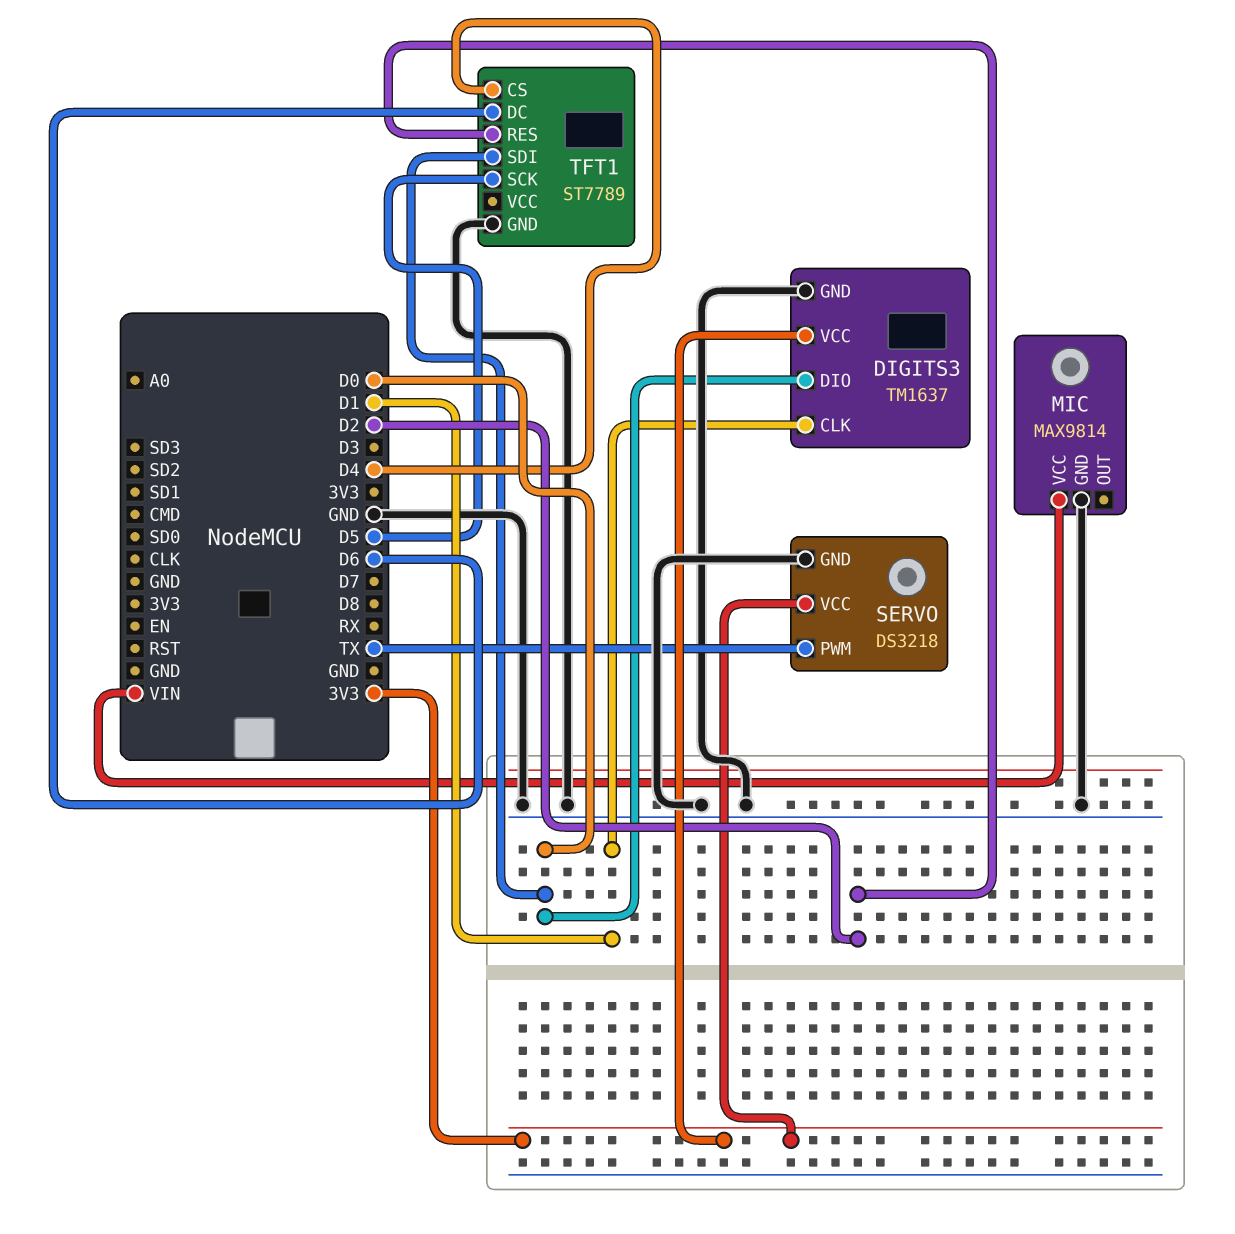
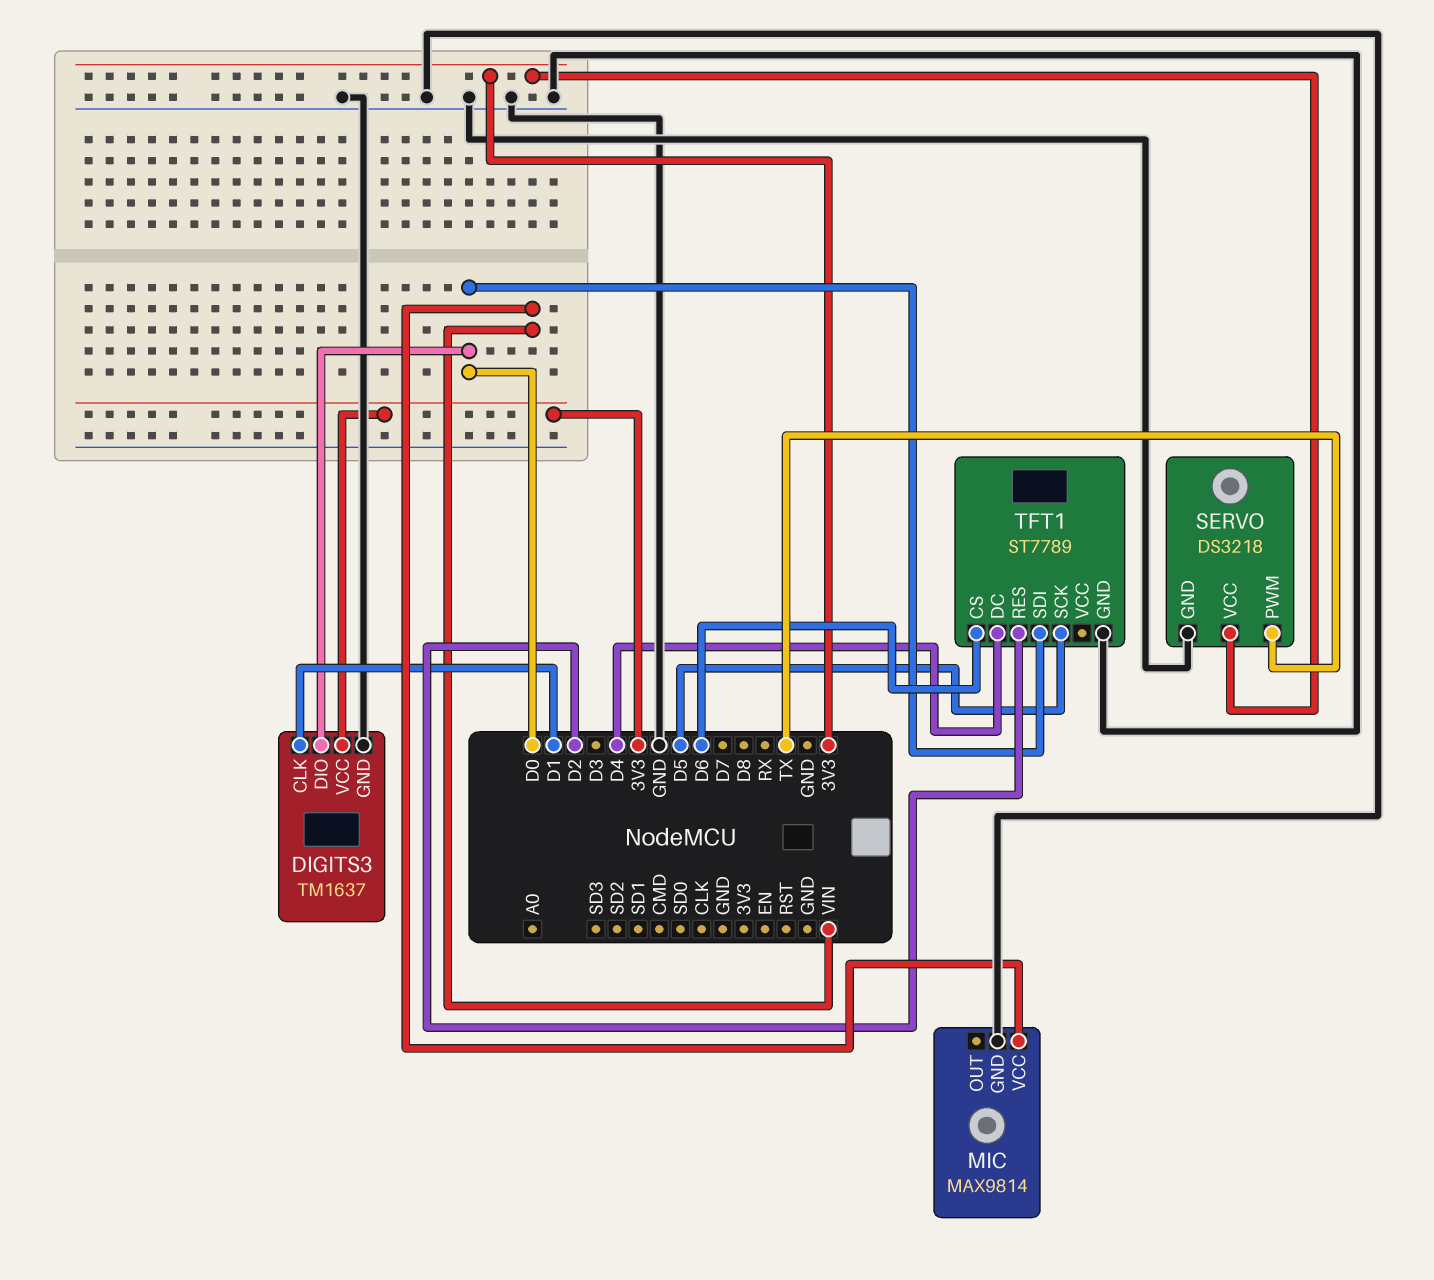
TFT1 pin CS: D4 -> D6
TFT1 pin DC: D6 -> D4

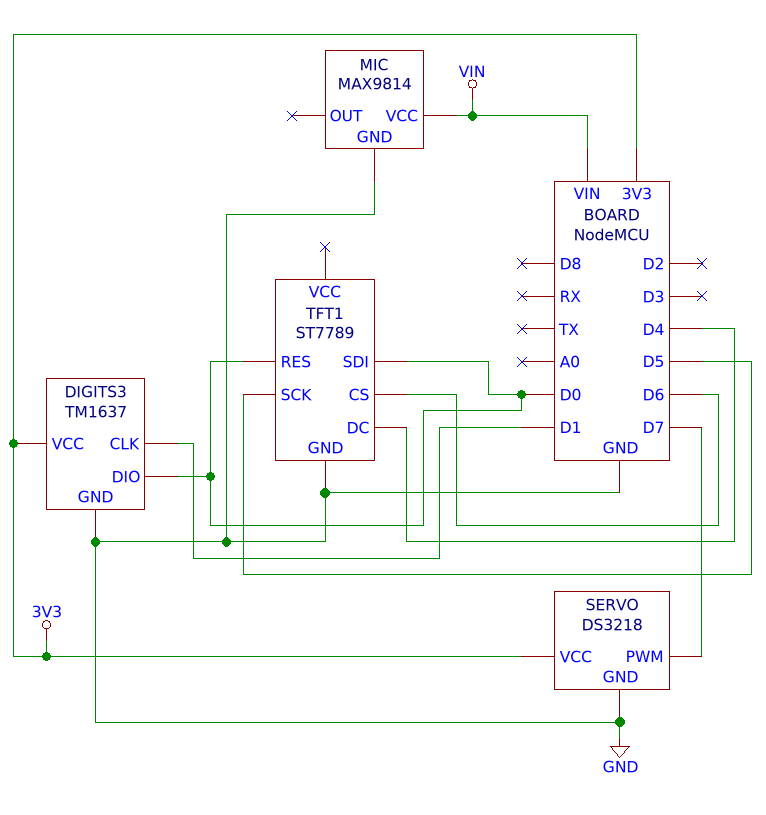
SERVO pin PWM: TX -> D7
TFT1 pin RES: D2 -> D0

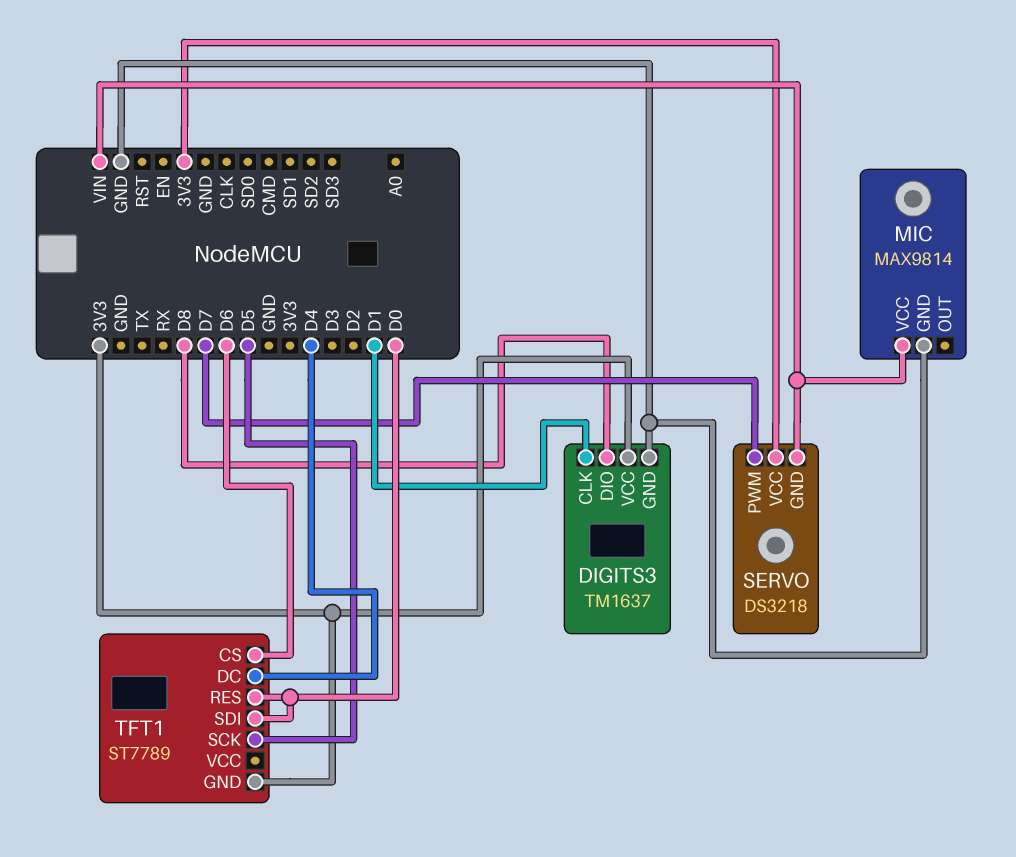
DIGITS3 pin DIO: D0 -> D8
SERVO pin GND: GND -> VIN
TFT1 pin GND: GND -> 3V3

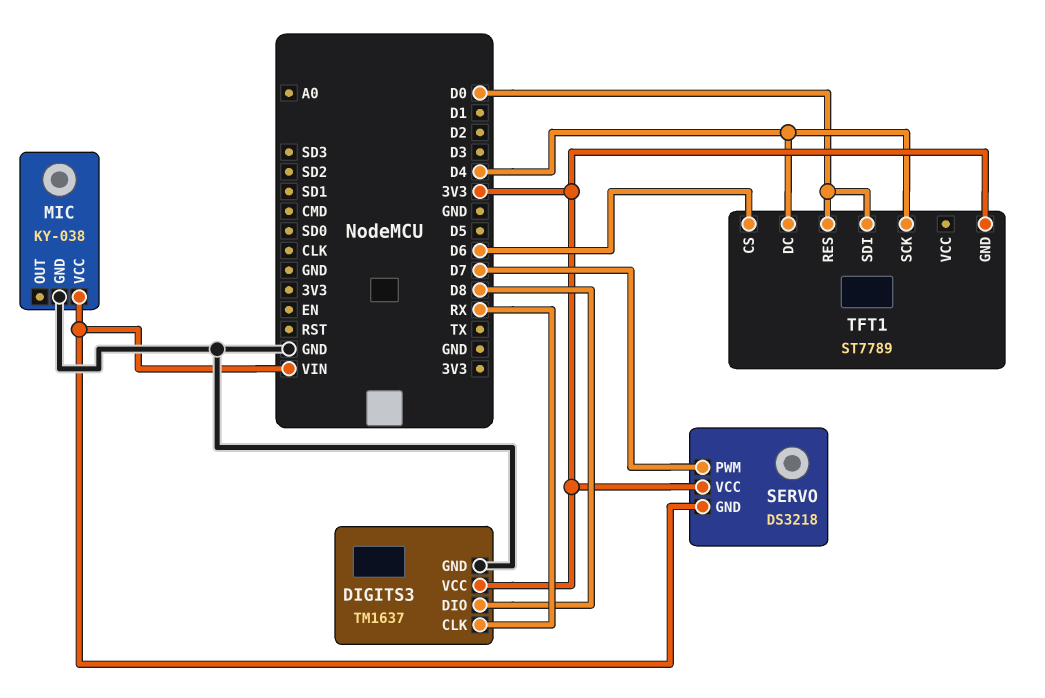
DIGITS3 pin CLK: D1 -> RX
MIC: MAX9814 -> KY-038
TFT1 pin SCK: D5 -> D4

